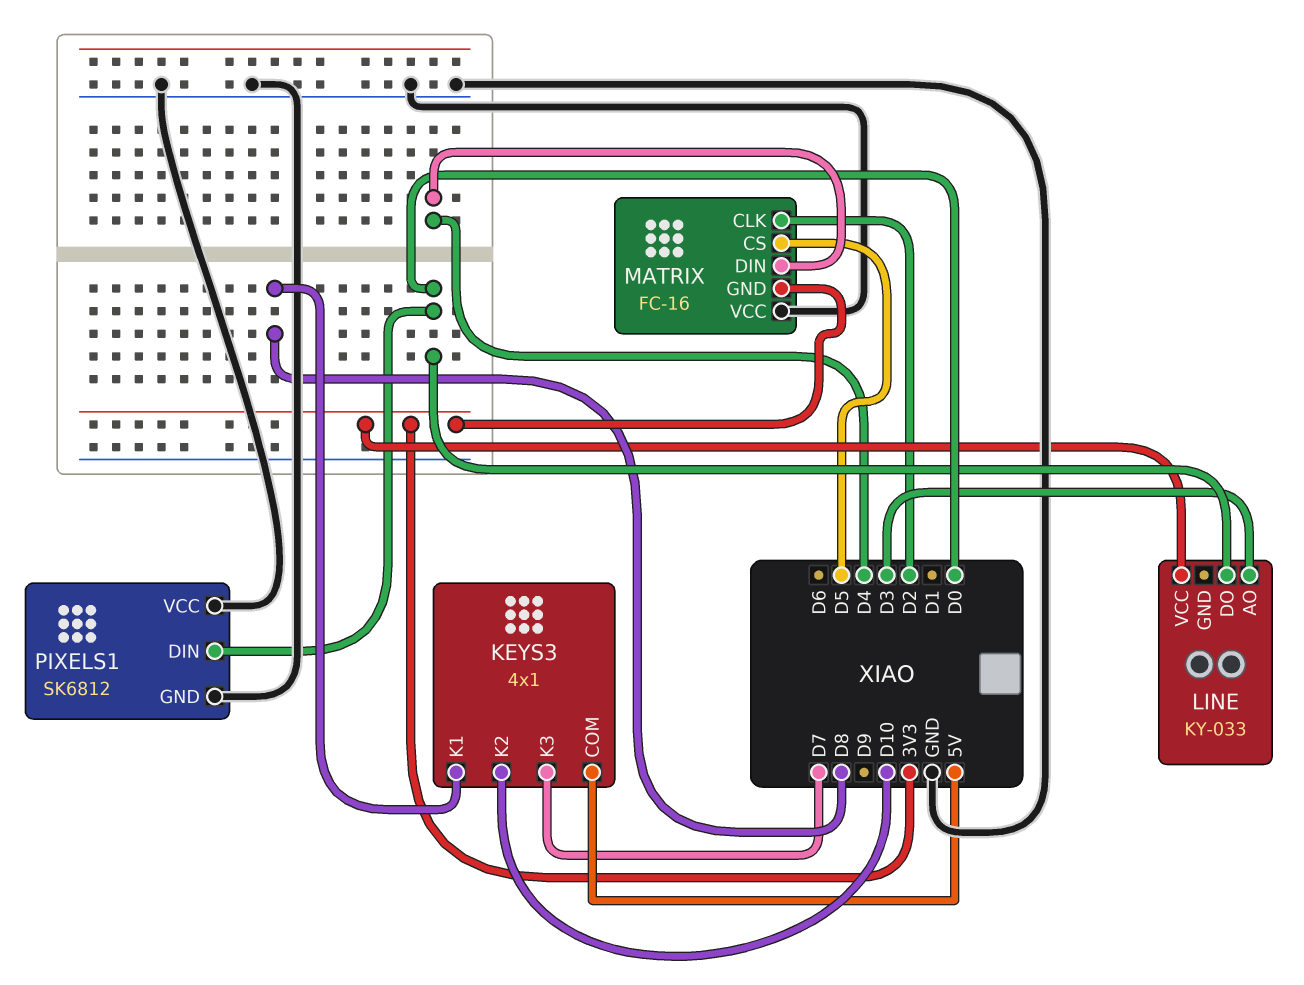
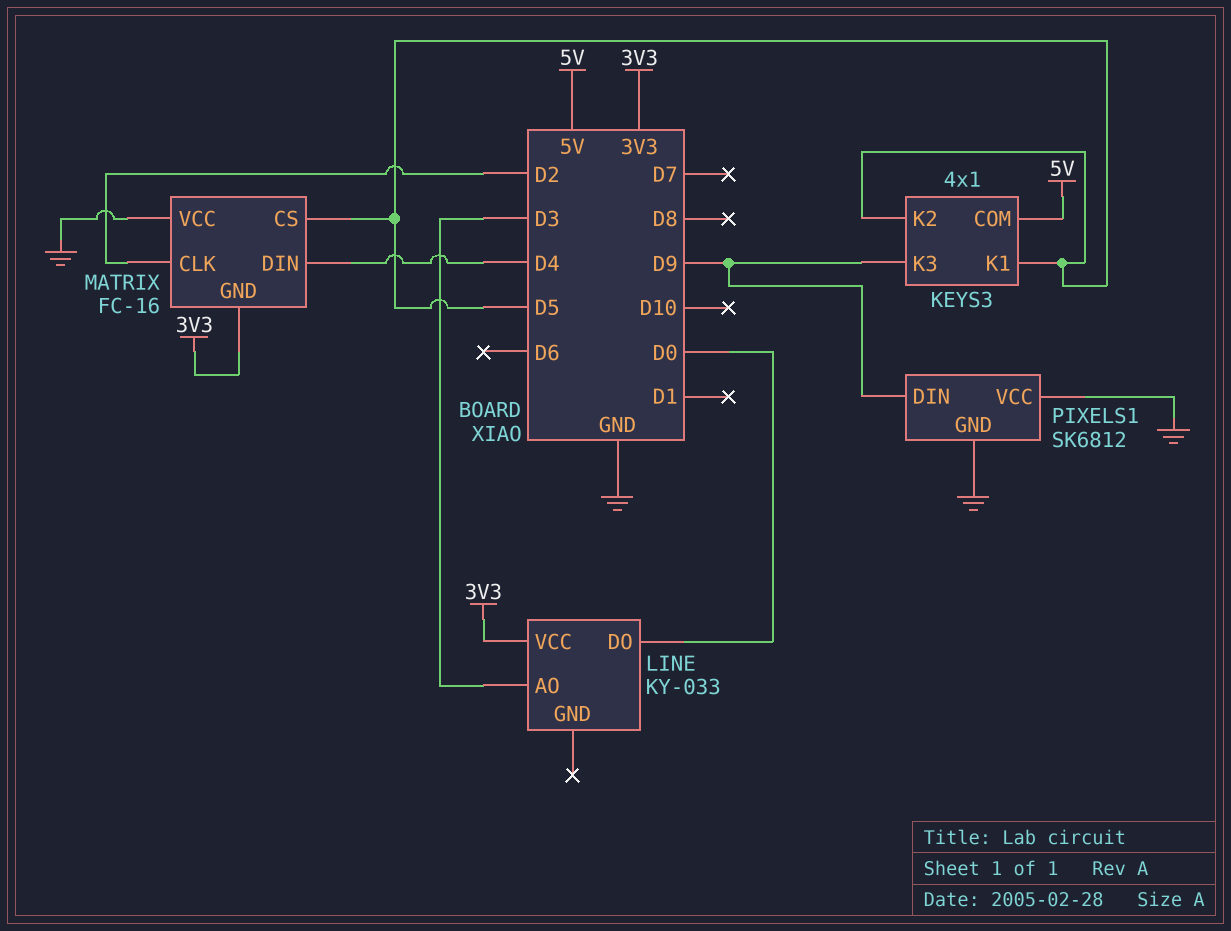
KEYS3 pin K1: D8 -> D5
KEYS3 pin K2: D10 -> D5
KEYS3 pin K3: D7 -> D9
PIXELS1 pin DIN: D0 -> D9

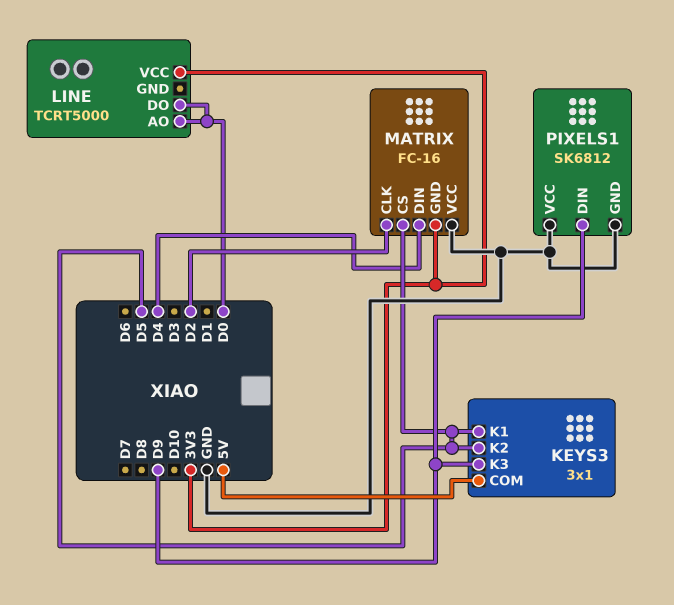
KEYS3: 4x1 -> 3x1
LINE: KY-033 -> TCRT5000
LINE pin AO: D3 -> D0

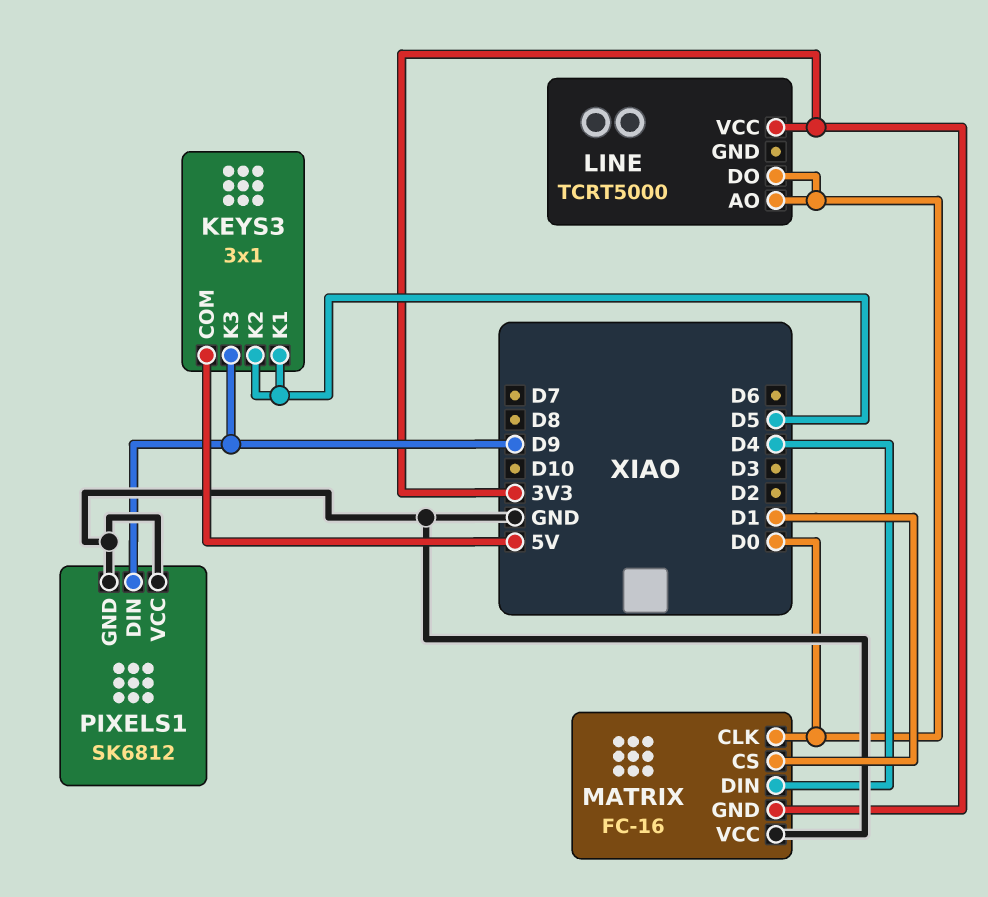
MATRIX pin CLK: D2 -> D0
MATRIX pin CS: D5 -> D1

